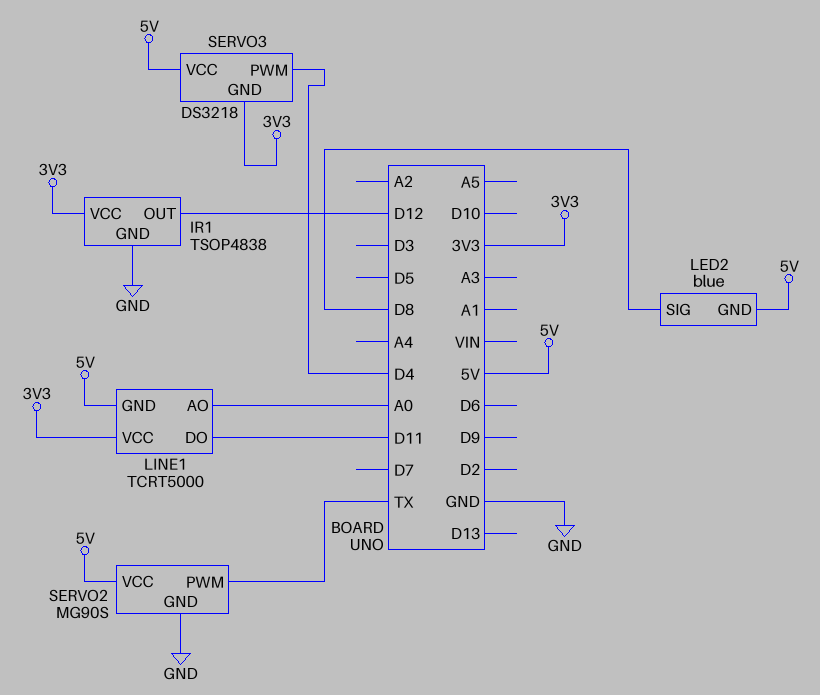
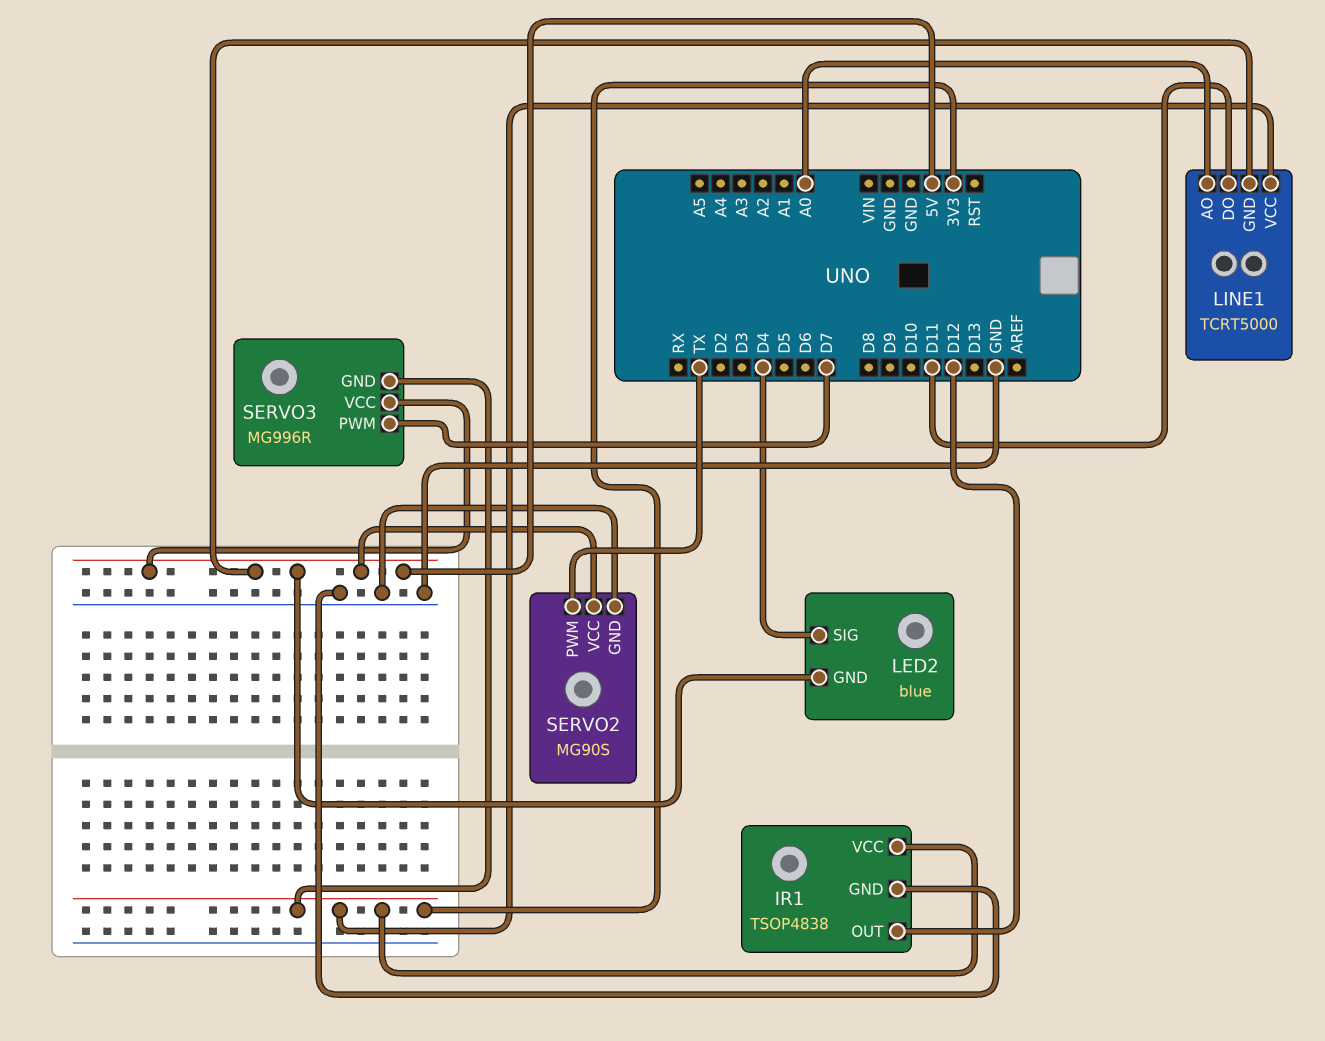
LED2 pin SIG: D8 -> D4
SERVO3: DS3218 -> MG996R
SERVO3 pin PWM: D4 -> D7

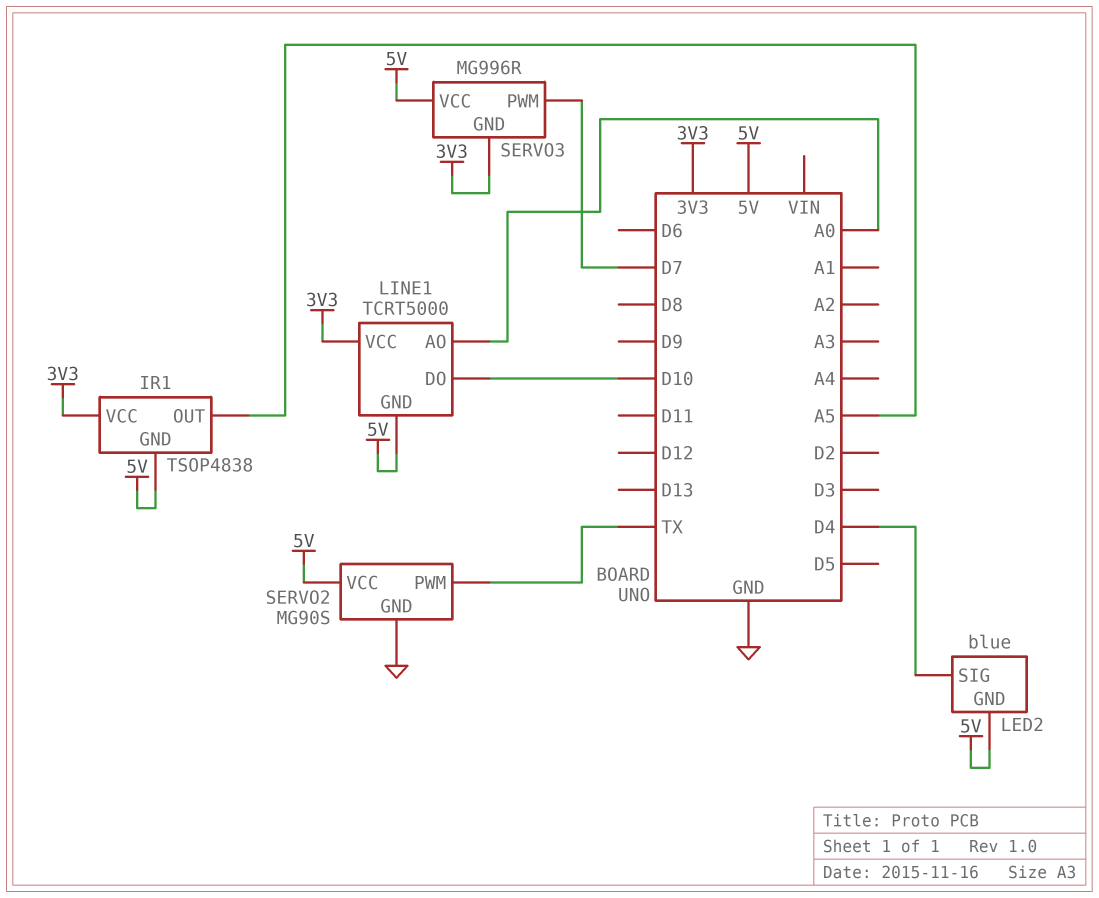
IR1 pin GND: GND -> 5V
IR1 pin OUT: D12 -> A5
LINE1 pin DO: D11 -> D10

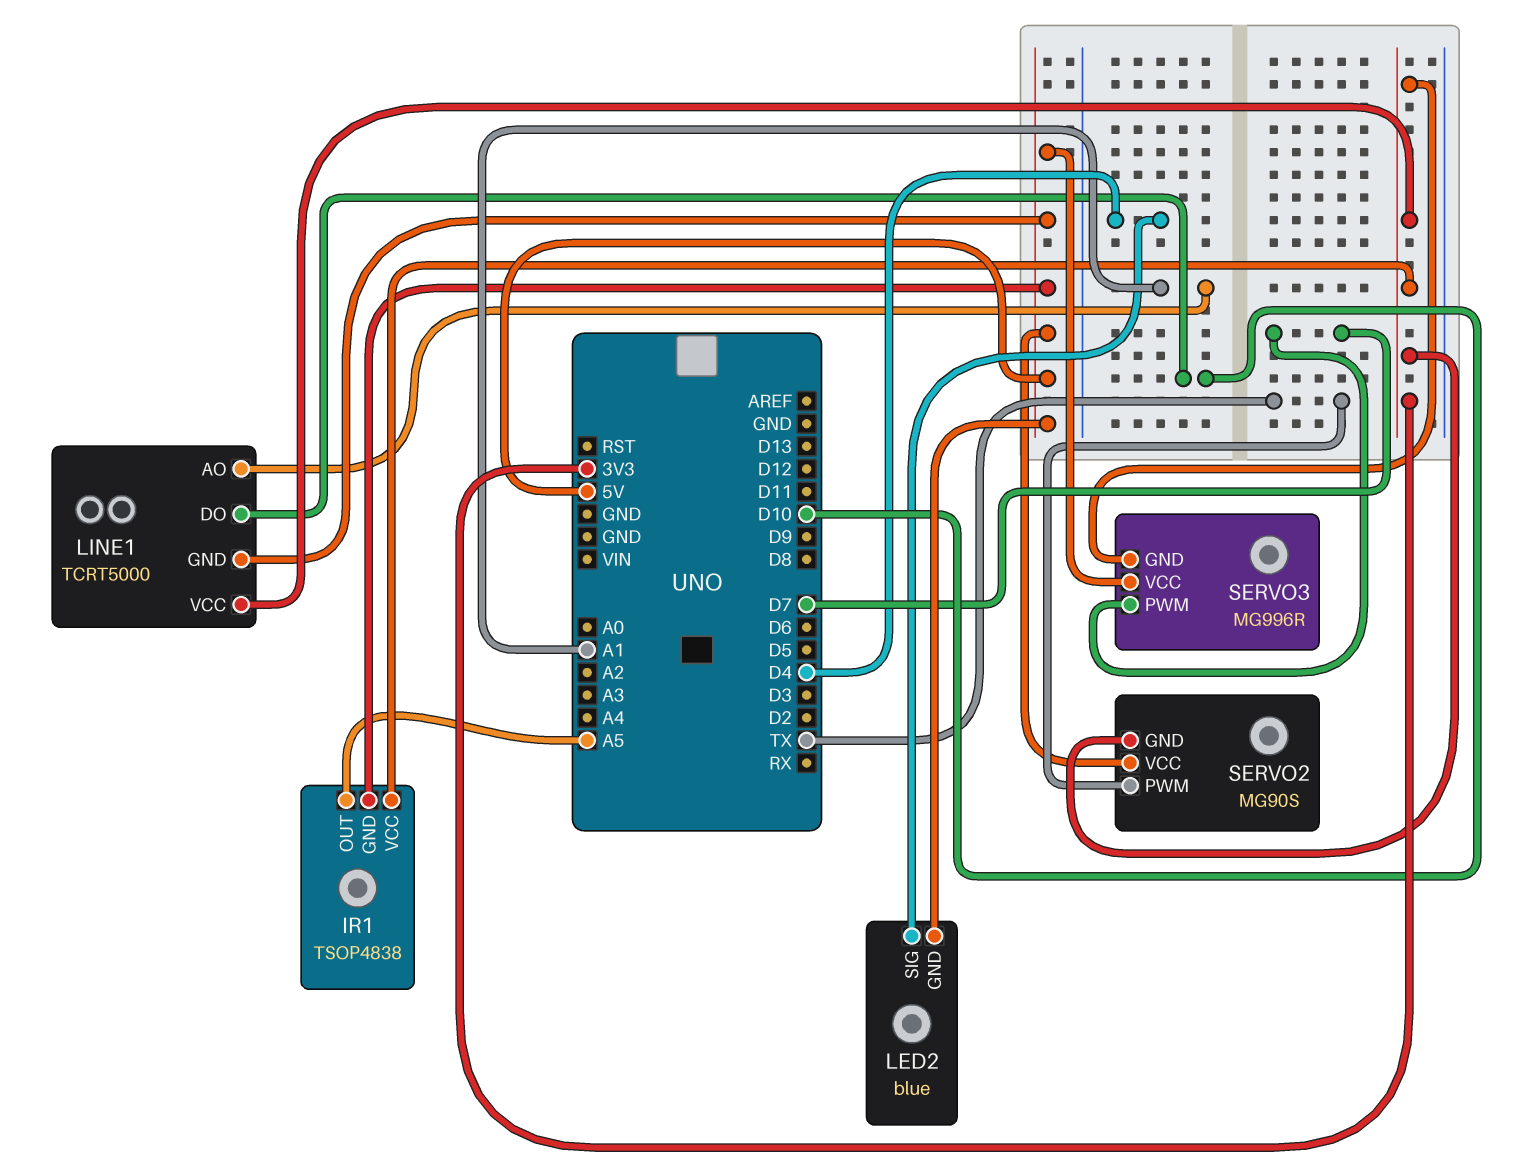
LINE1 pin AO: A0 -> A1
SERVO2 pin GND: GND -> 3V3

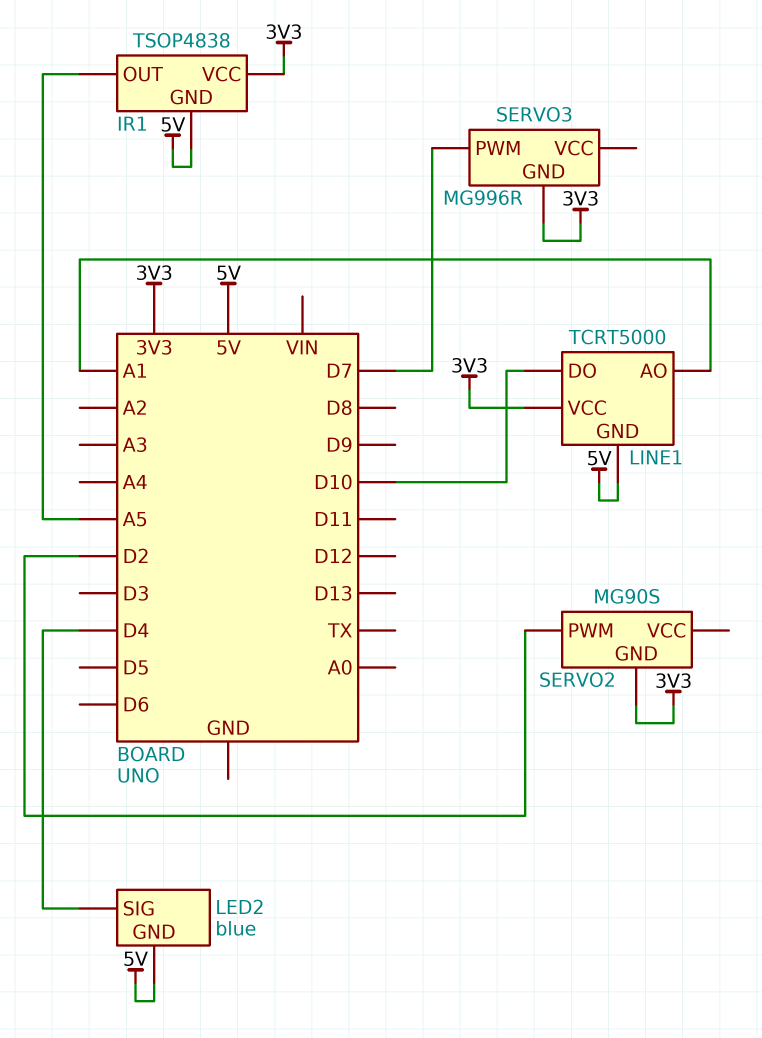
SERVO2 pin PWM: TX -> D2
SERVO2 pin VCC: 5V -> none
SERVO3 pin VCC: 5V -> none

